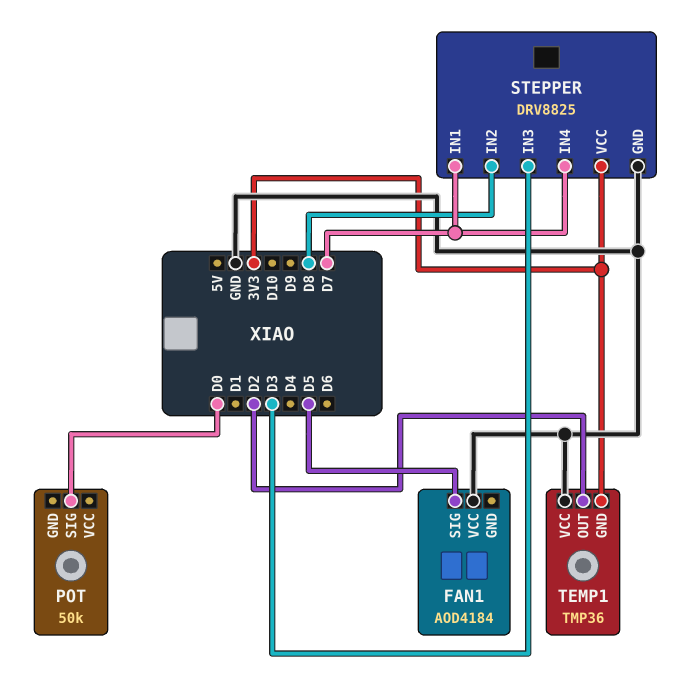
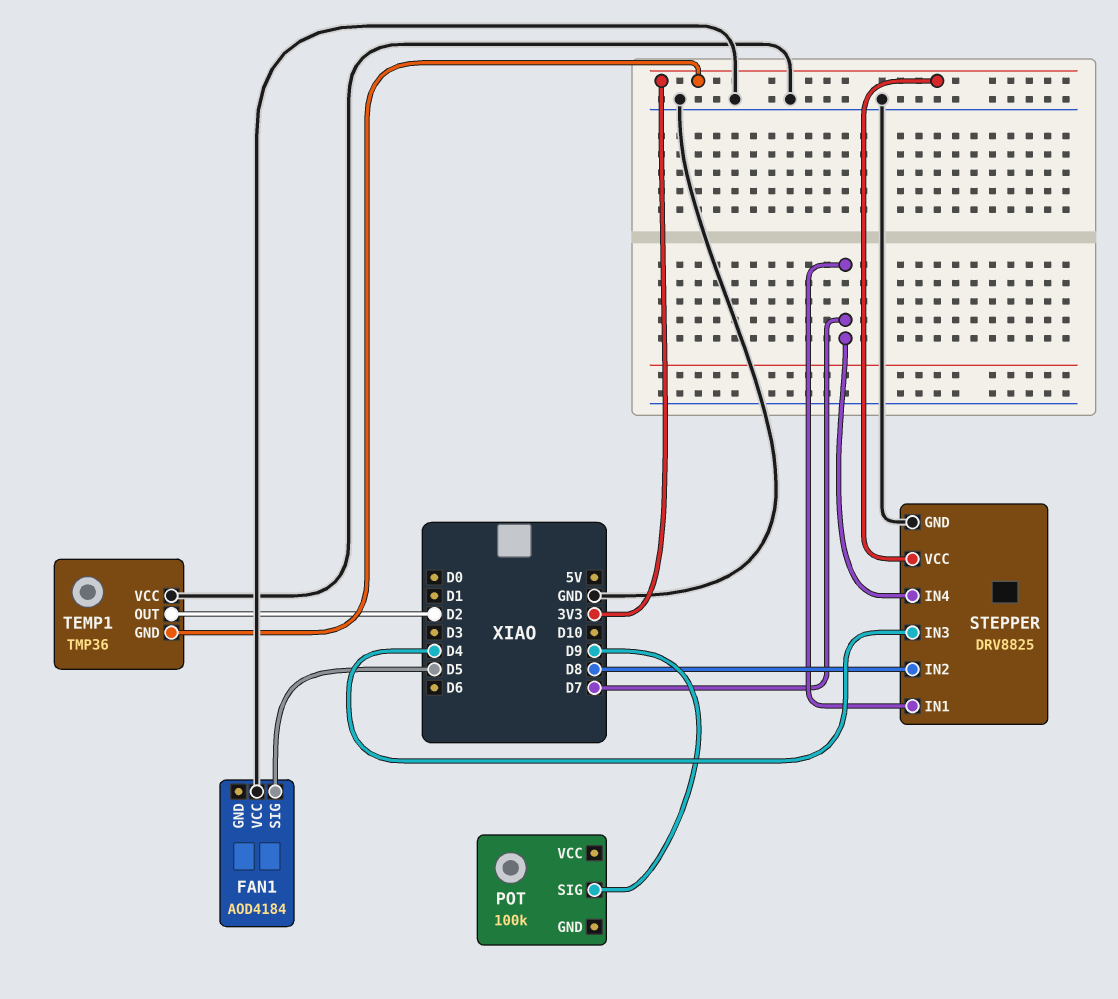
POT: 50k -> 100k
POT pin SIG: D0 -> D9
STEPPER pin IN3: D3 -> D4

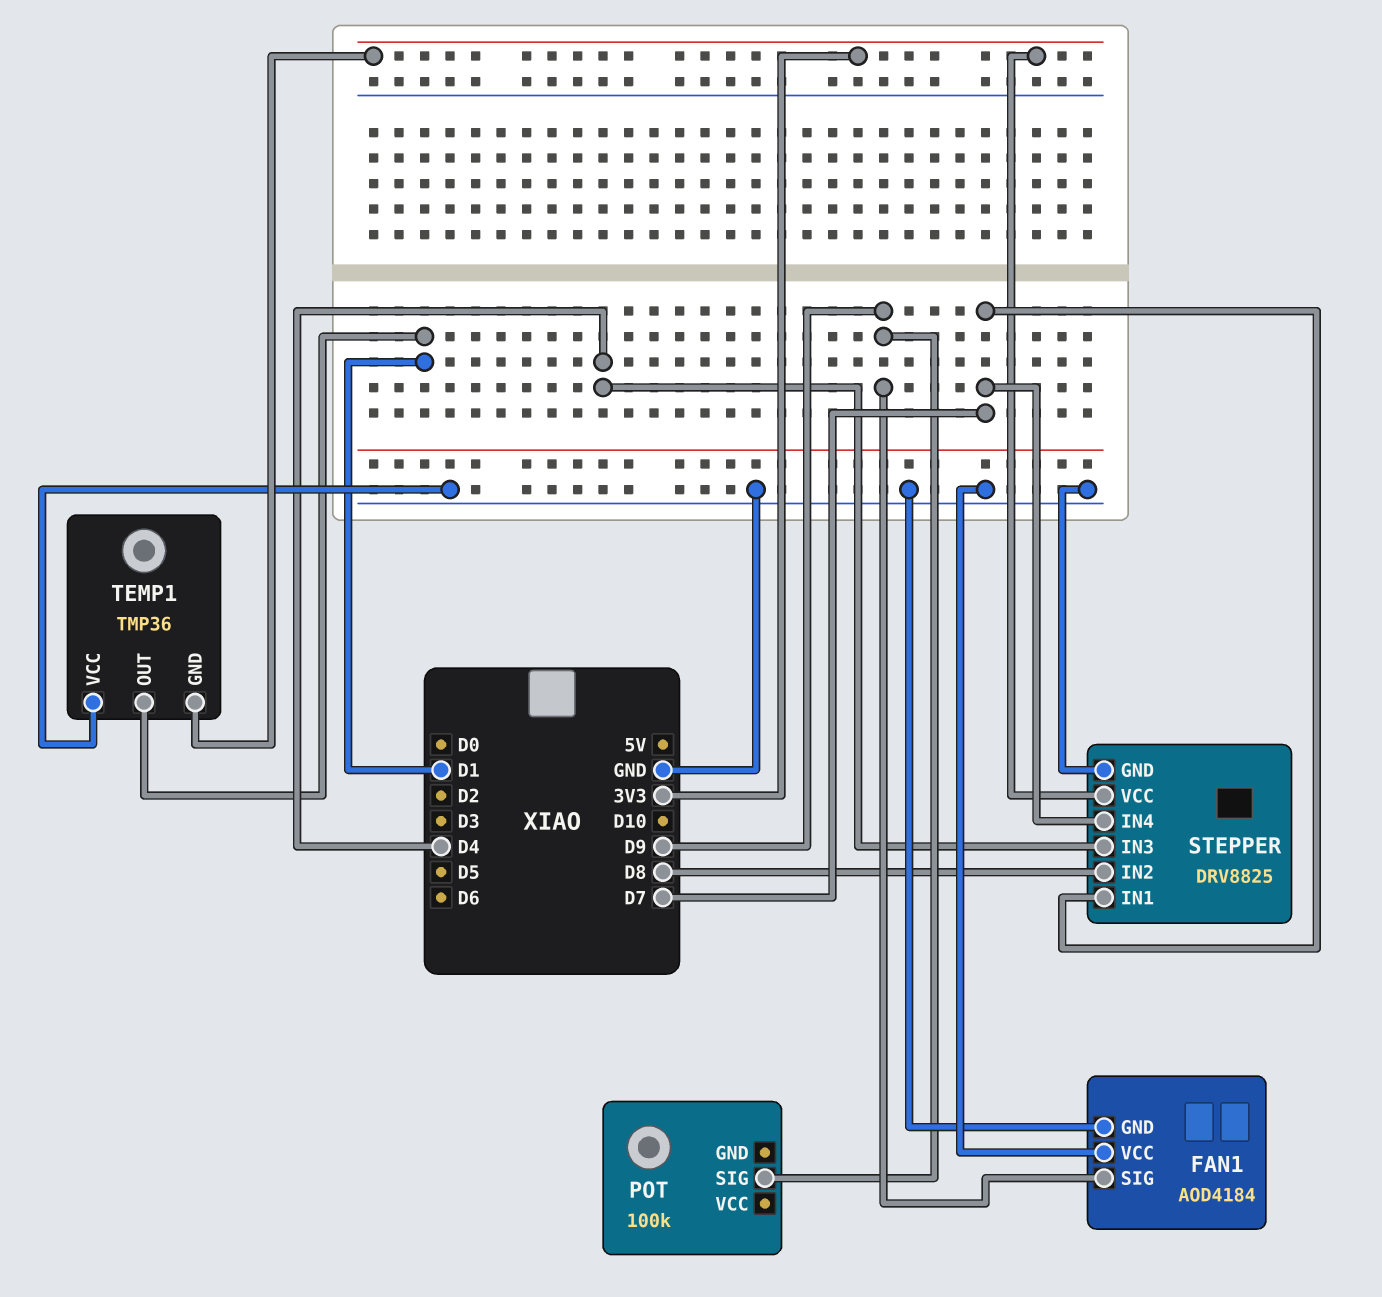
FAN1 pin GND: none -> GND
FAN1 pin SIG: D5 -> D9
TEMP1 pin OUT: D2 -> D1

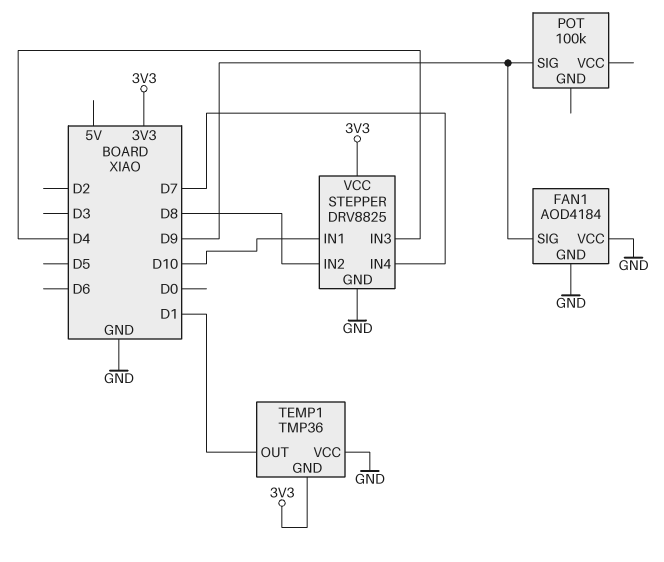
STEPPER pin IN1: D7 -> D10

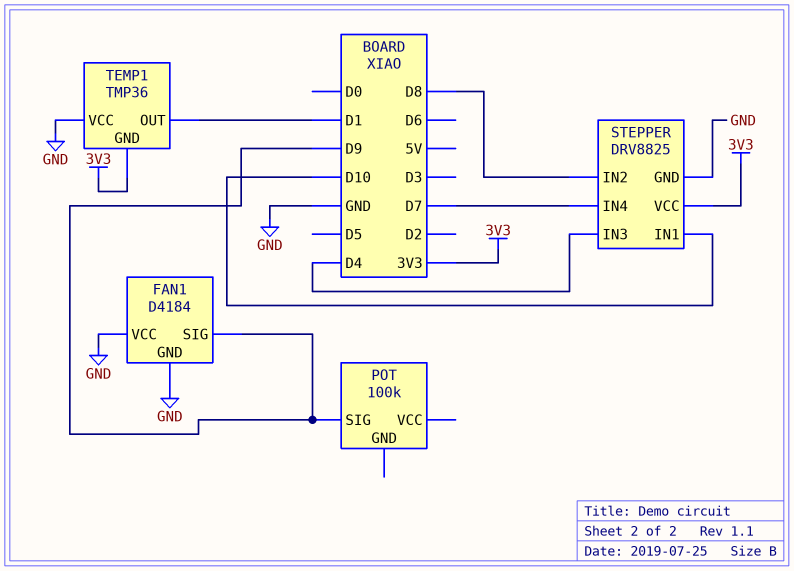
FAN1: AOD4184 -> D4184

